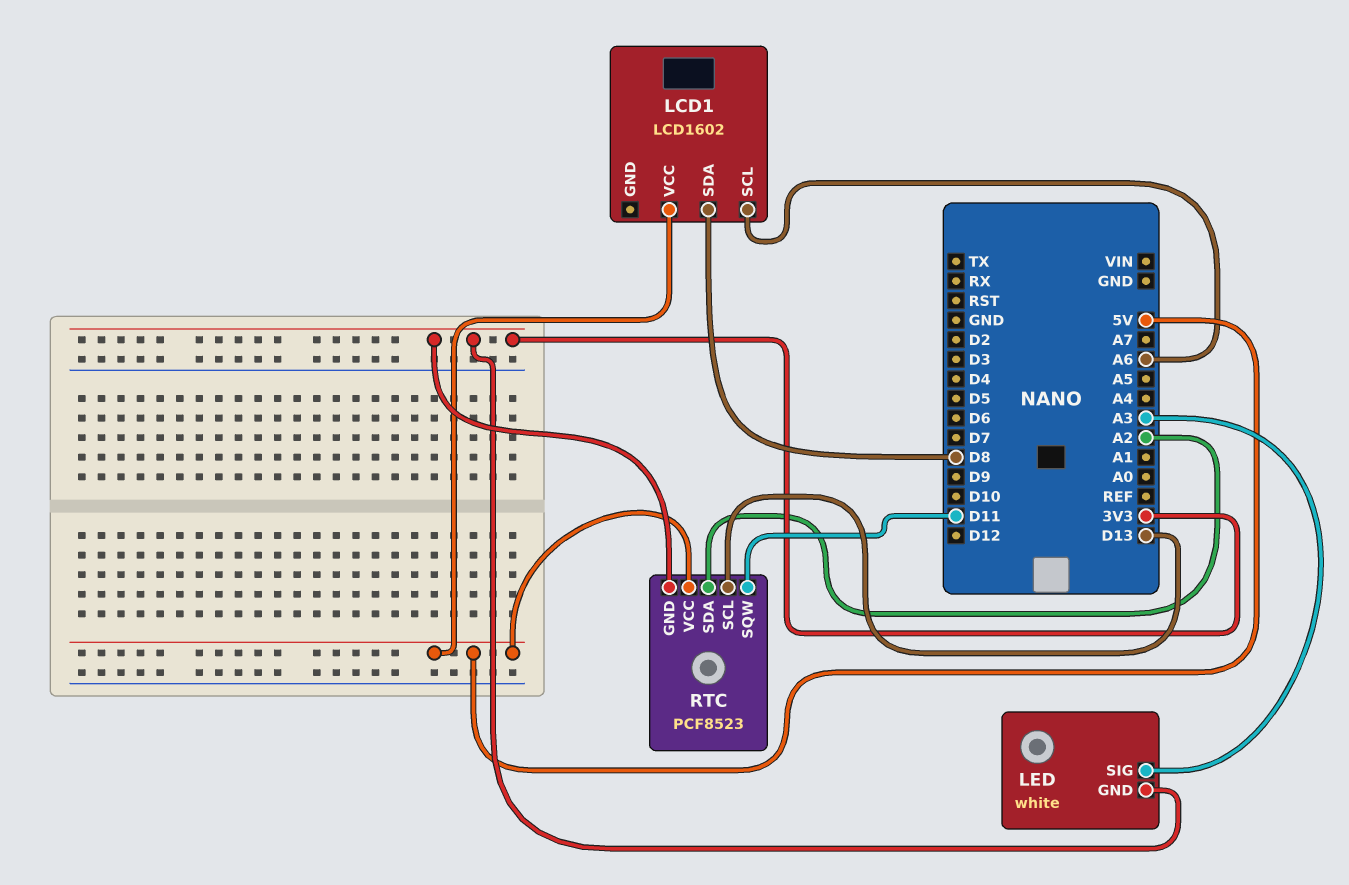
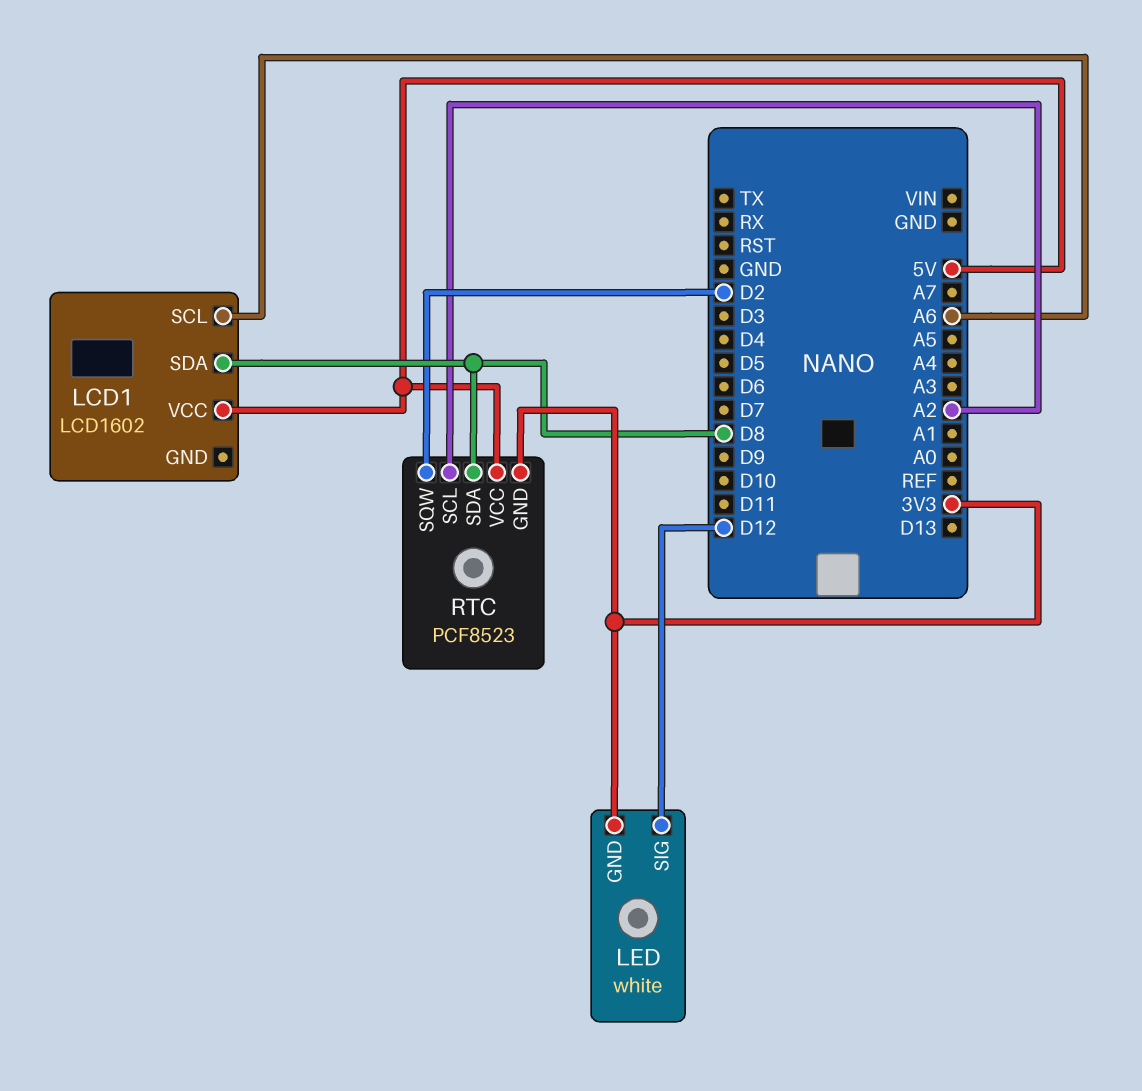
LED pin SIG: A3 -> D12
RTC pin SCL: D13 -> A2
RTC pin SDA: A2 -> D8
RTC pin SQW: D11 -> D2

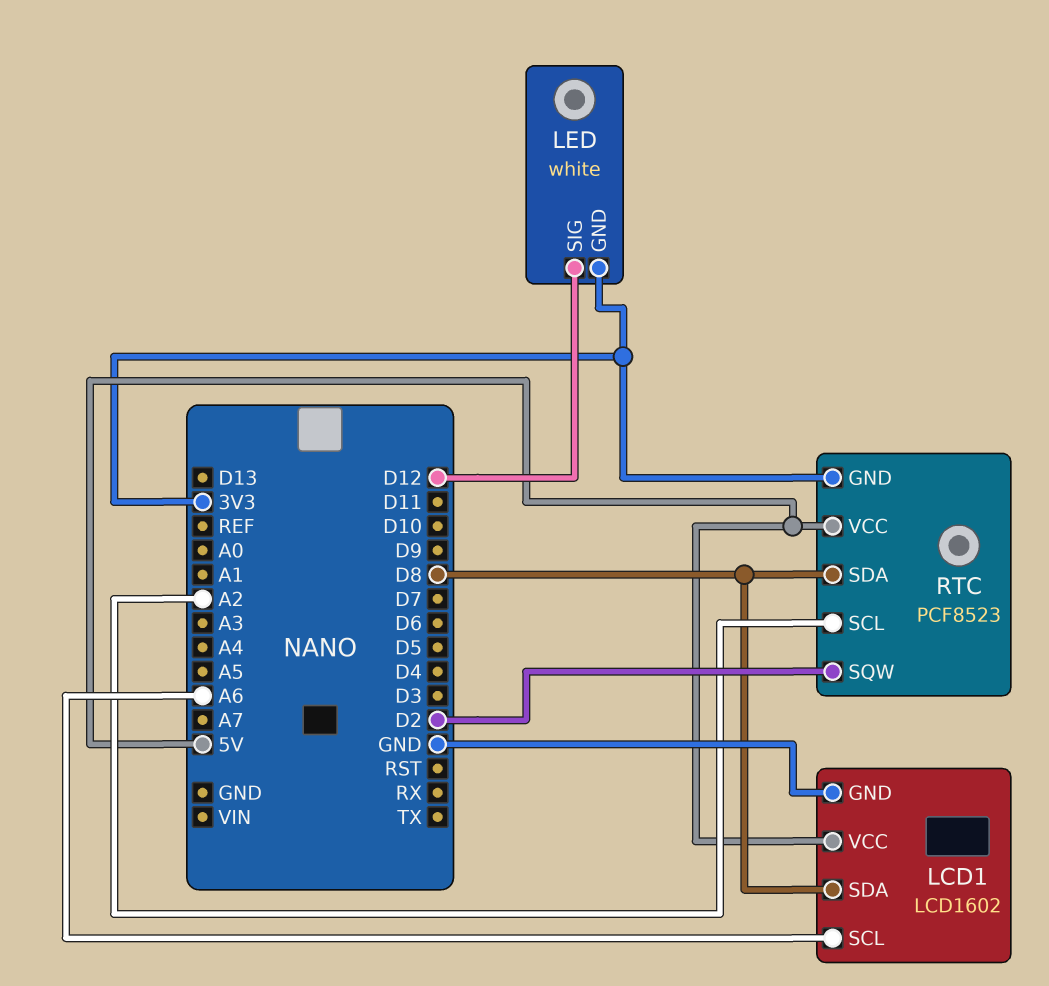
LCD1 pin GND: none -> GND

